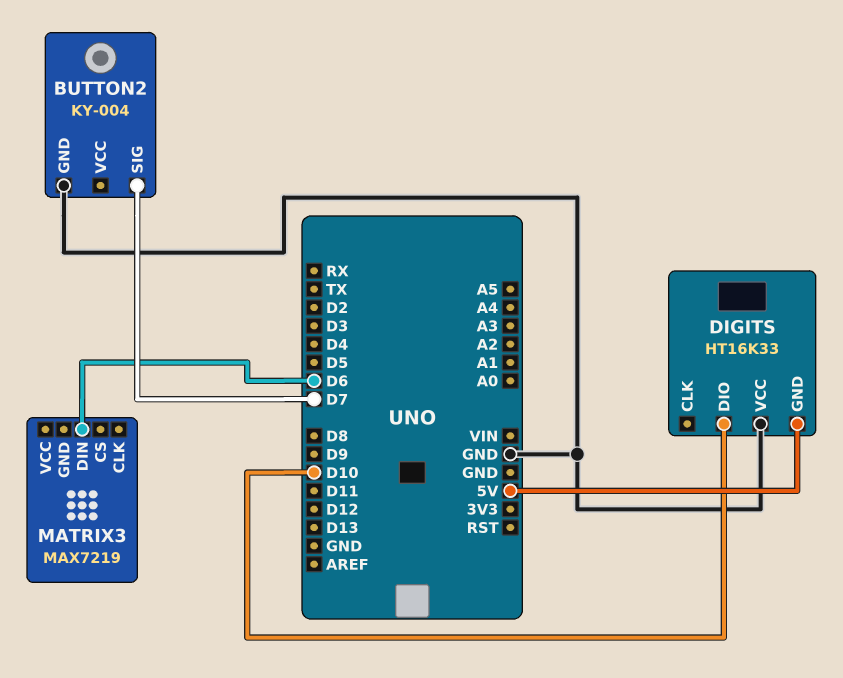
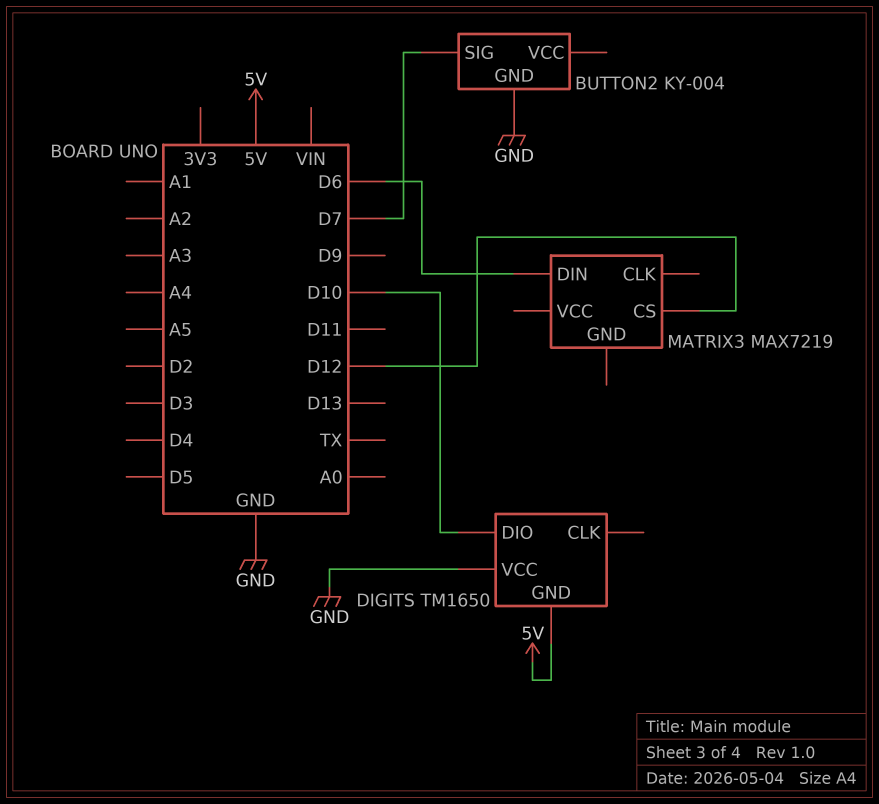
DIGITS: HT16K33 -> TM1650
MATRIX3 pin CS: none -> D12

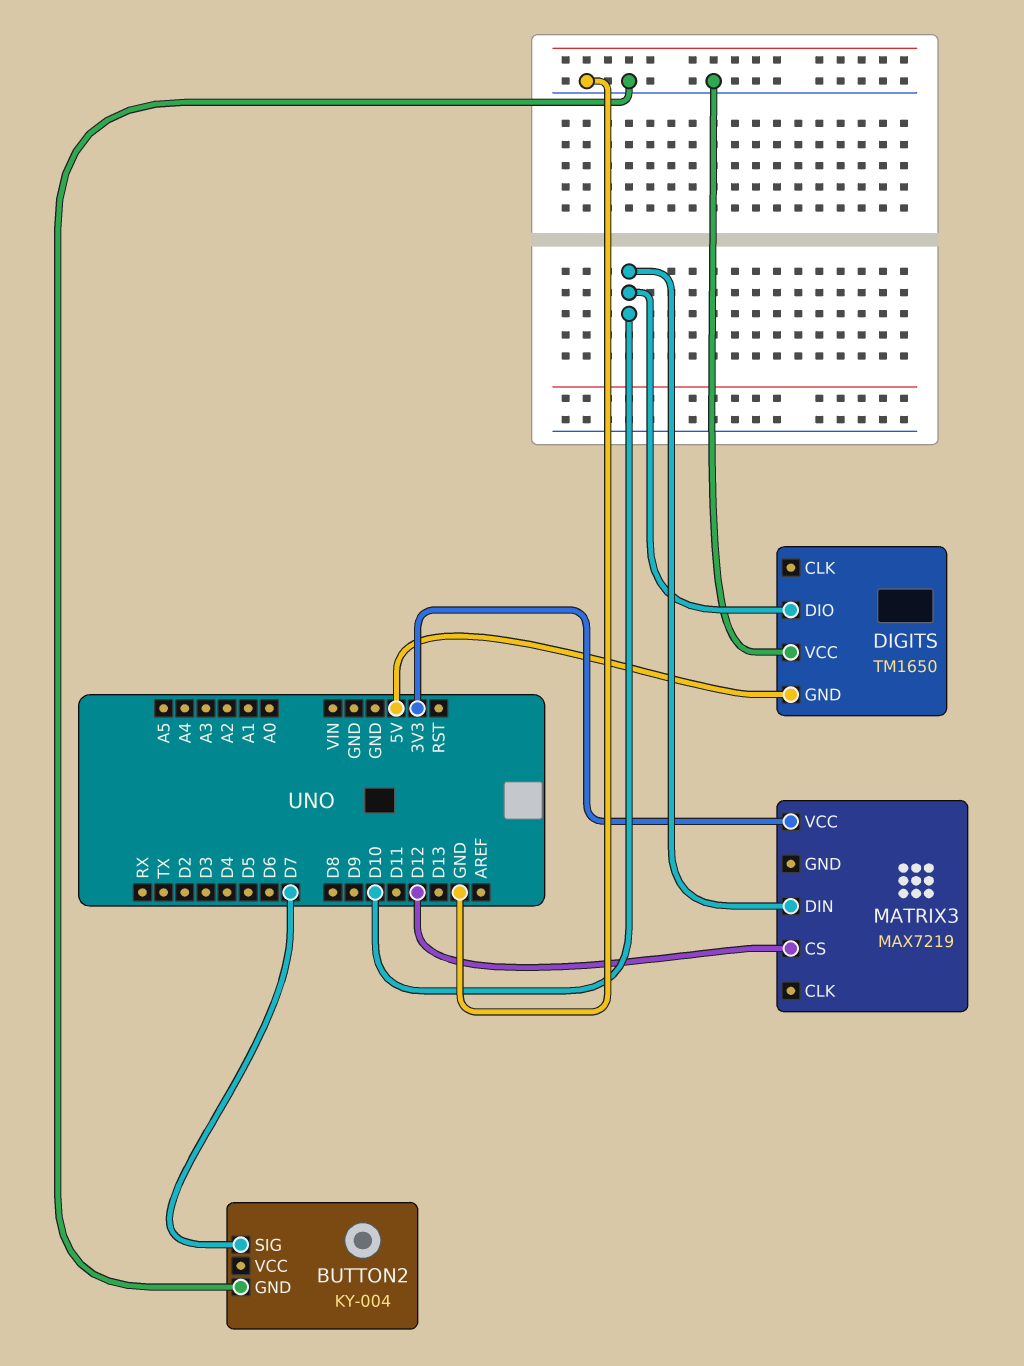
MATRIX3 pin DIN: D6 -> D10
MATRIX3 pin VCC: none -> 3V3

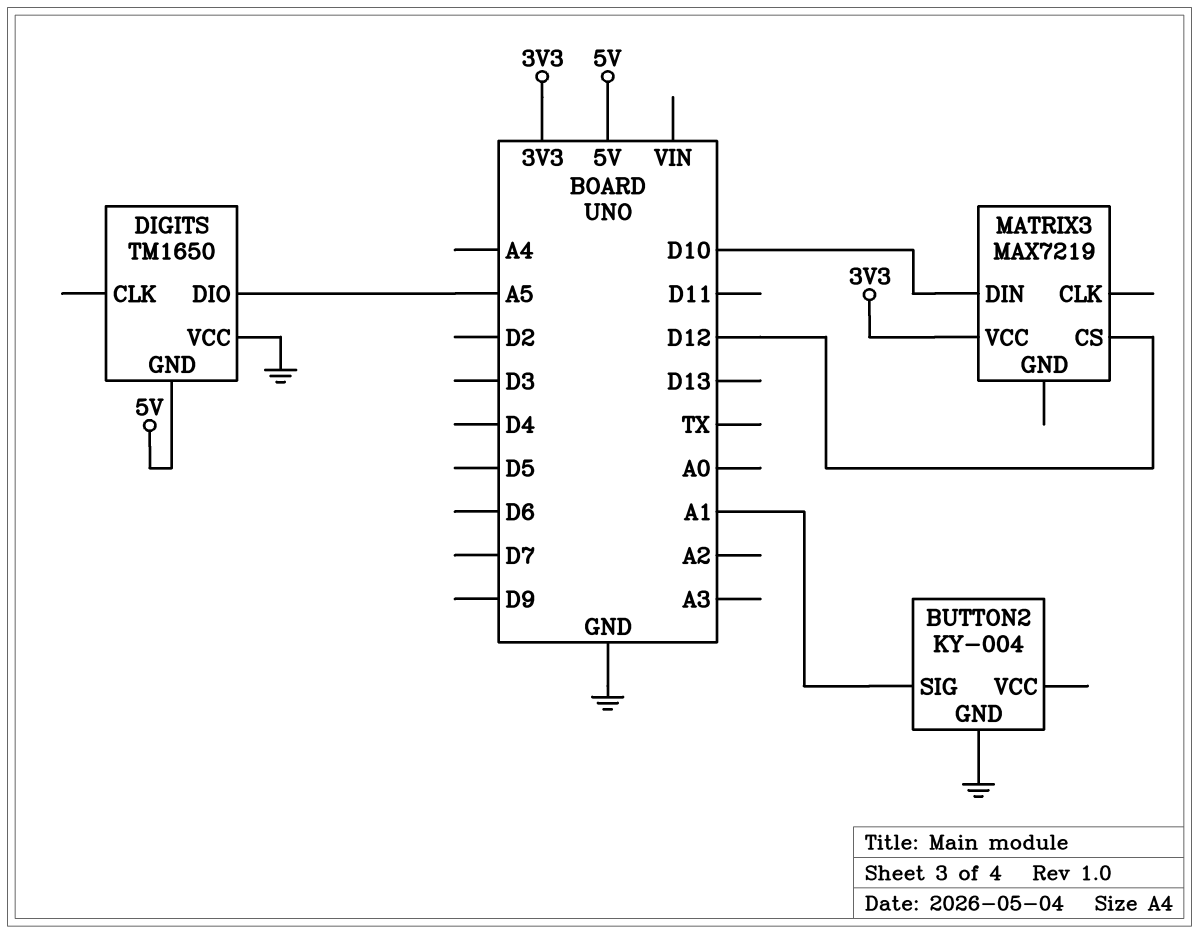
BUTTON2 pin SIG: D7 -> A1
DIGITS pin DIO: D10 -> A5

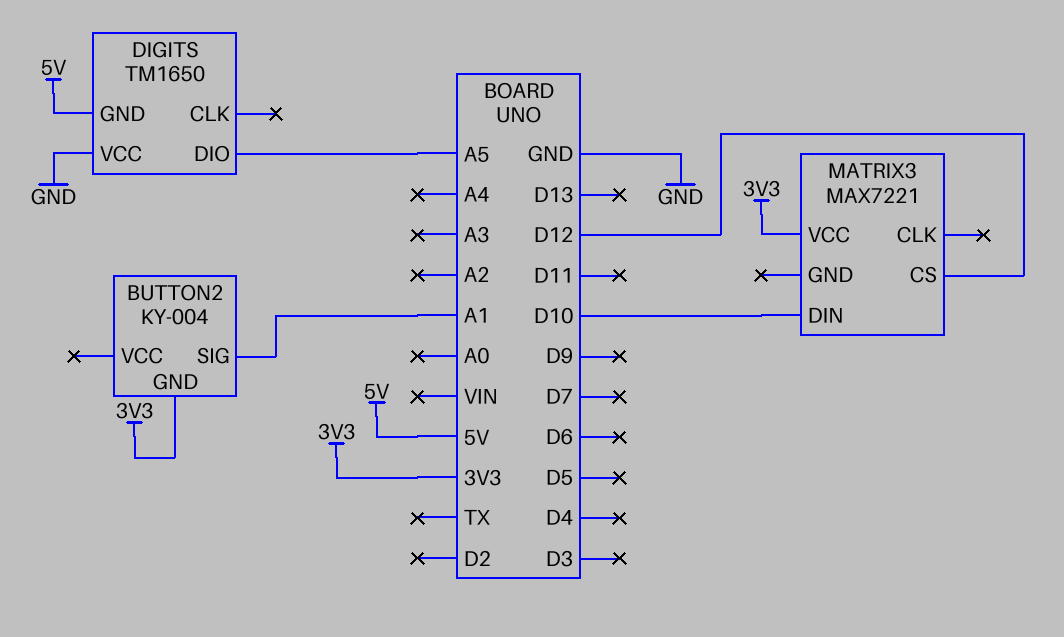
BUTTON2 pin GND: GND -> 3V3
MATRIX3: MAX7219 -> MAX7221

